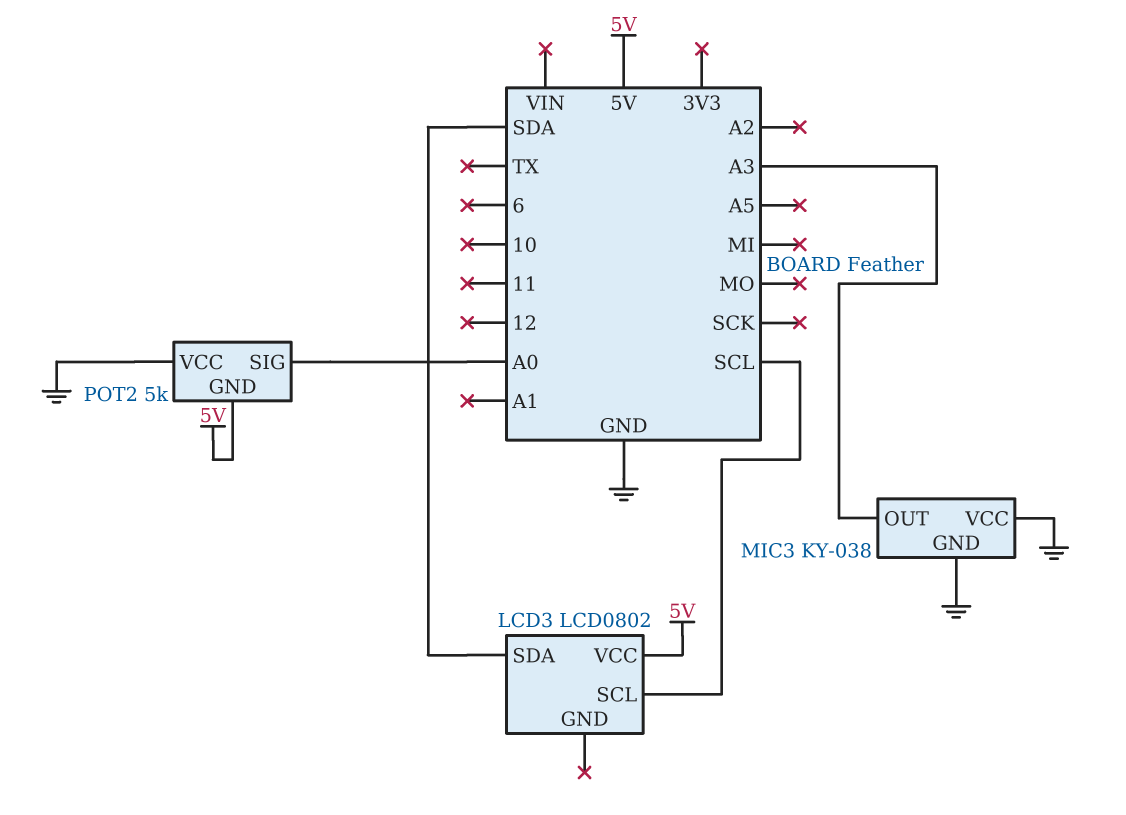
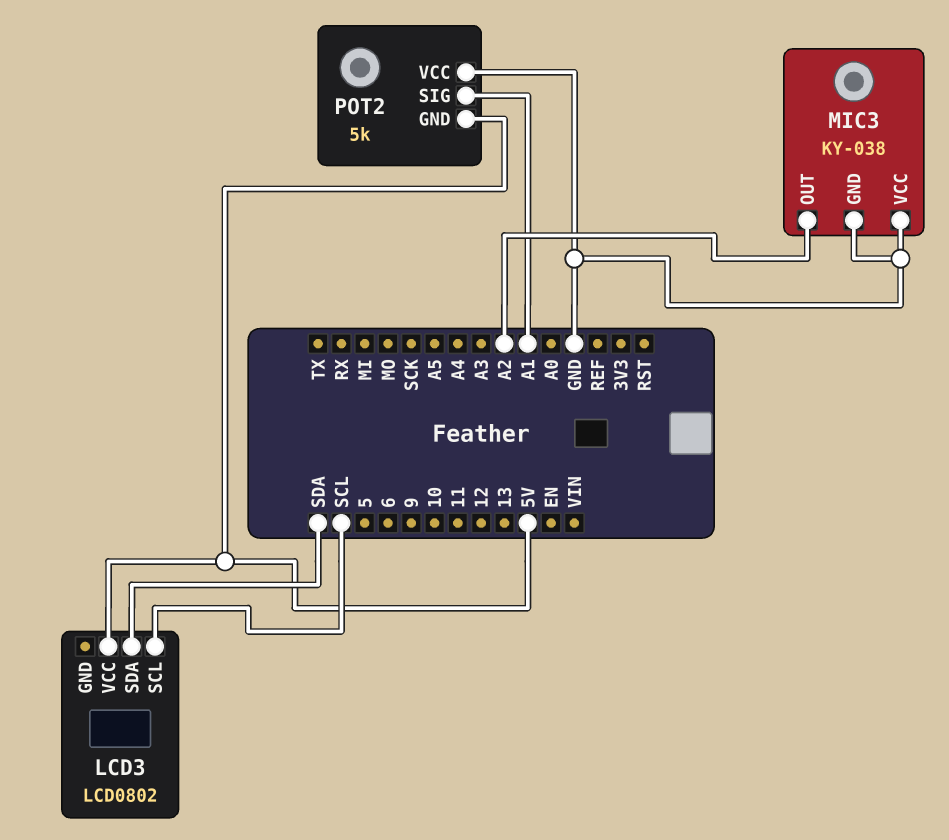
MIC3 pin OUT: A3 -> A2
POT2 pin SIG: A0 -> A1

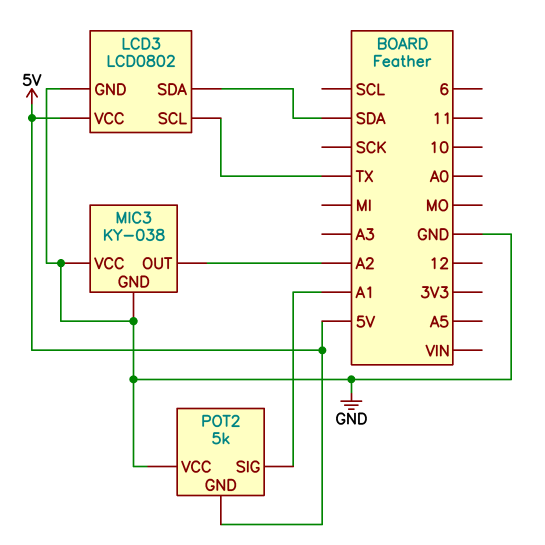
LCD3 pin GND: none -> GND
LCD3 pin SCL: SCL -> TX

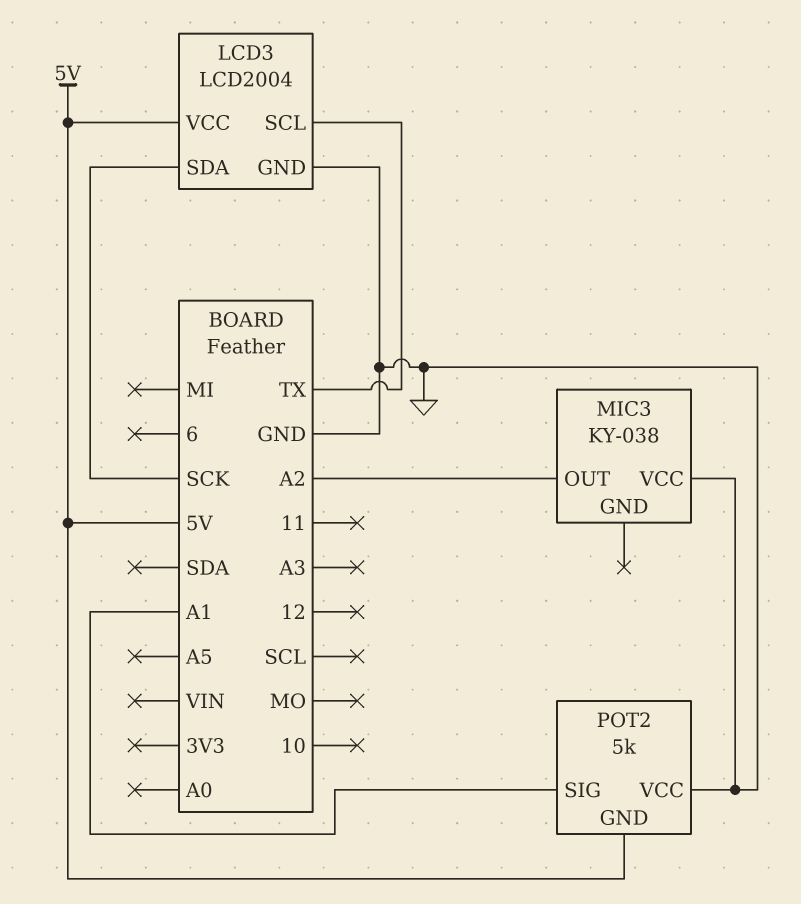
LCD3: LCD0802 -> LCD2004
LCD3 pin SDA: SDA -> SCK
MIC3 pin GND: GND -> none

